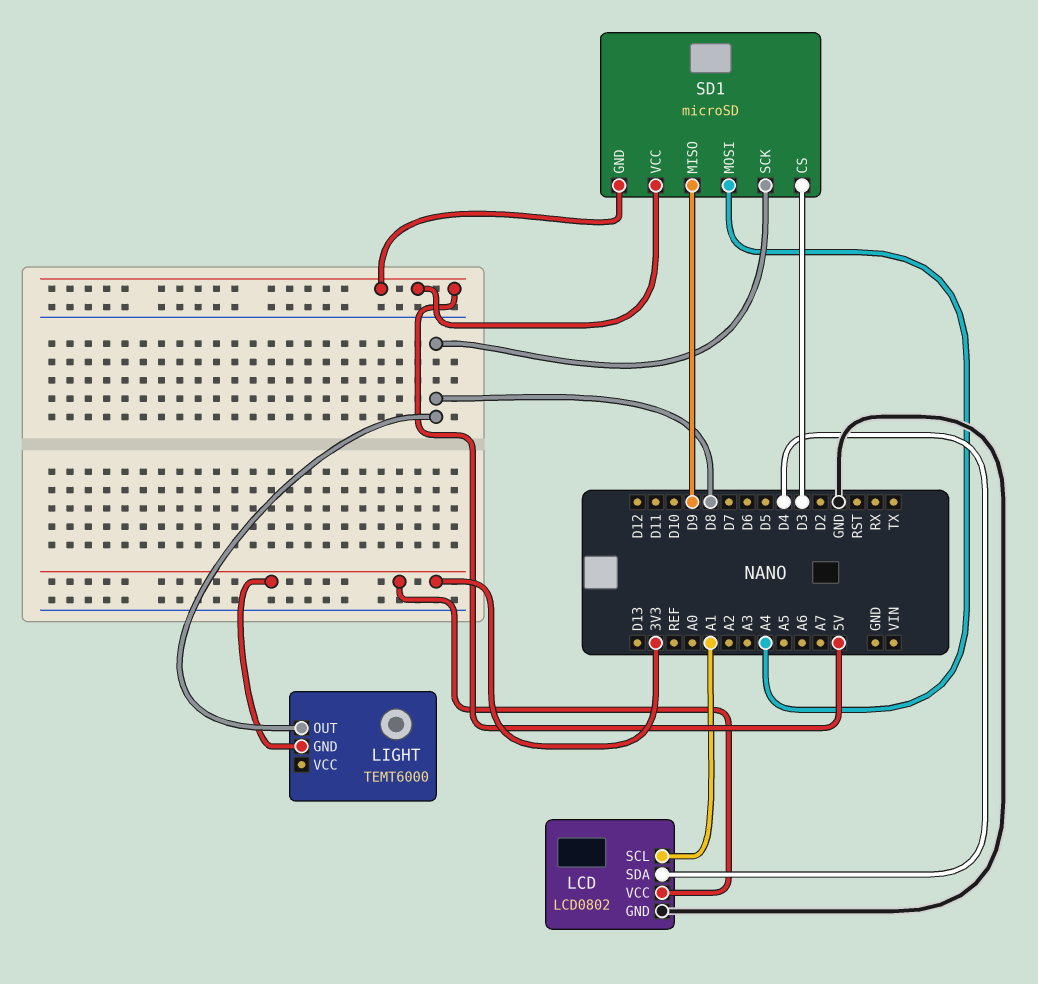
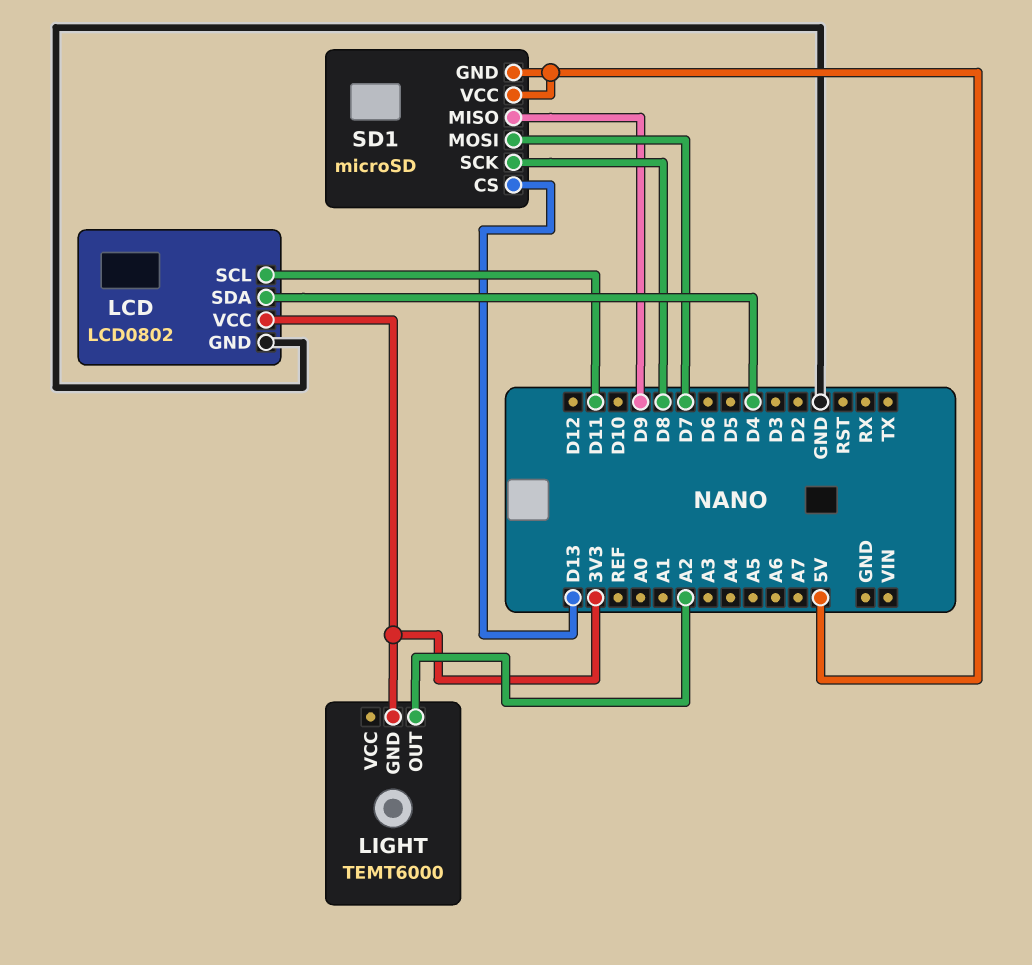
LCD pin SCL: A1 -> D11
LIGHT pin OUT: D8 -> A2
SD1 pin CS: D3 -> D13
SD1 pin MOSI: A4 -> D7

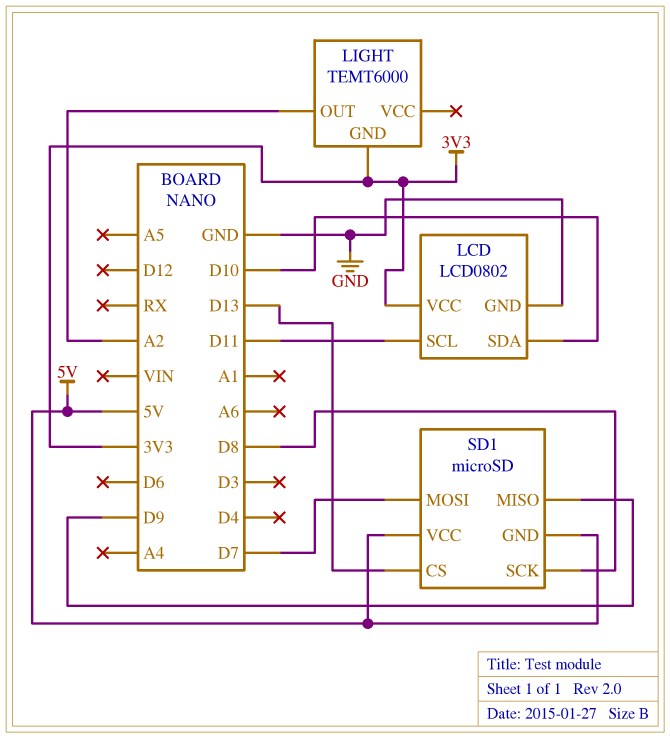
LCD pin SDA: D4 -> D10

